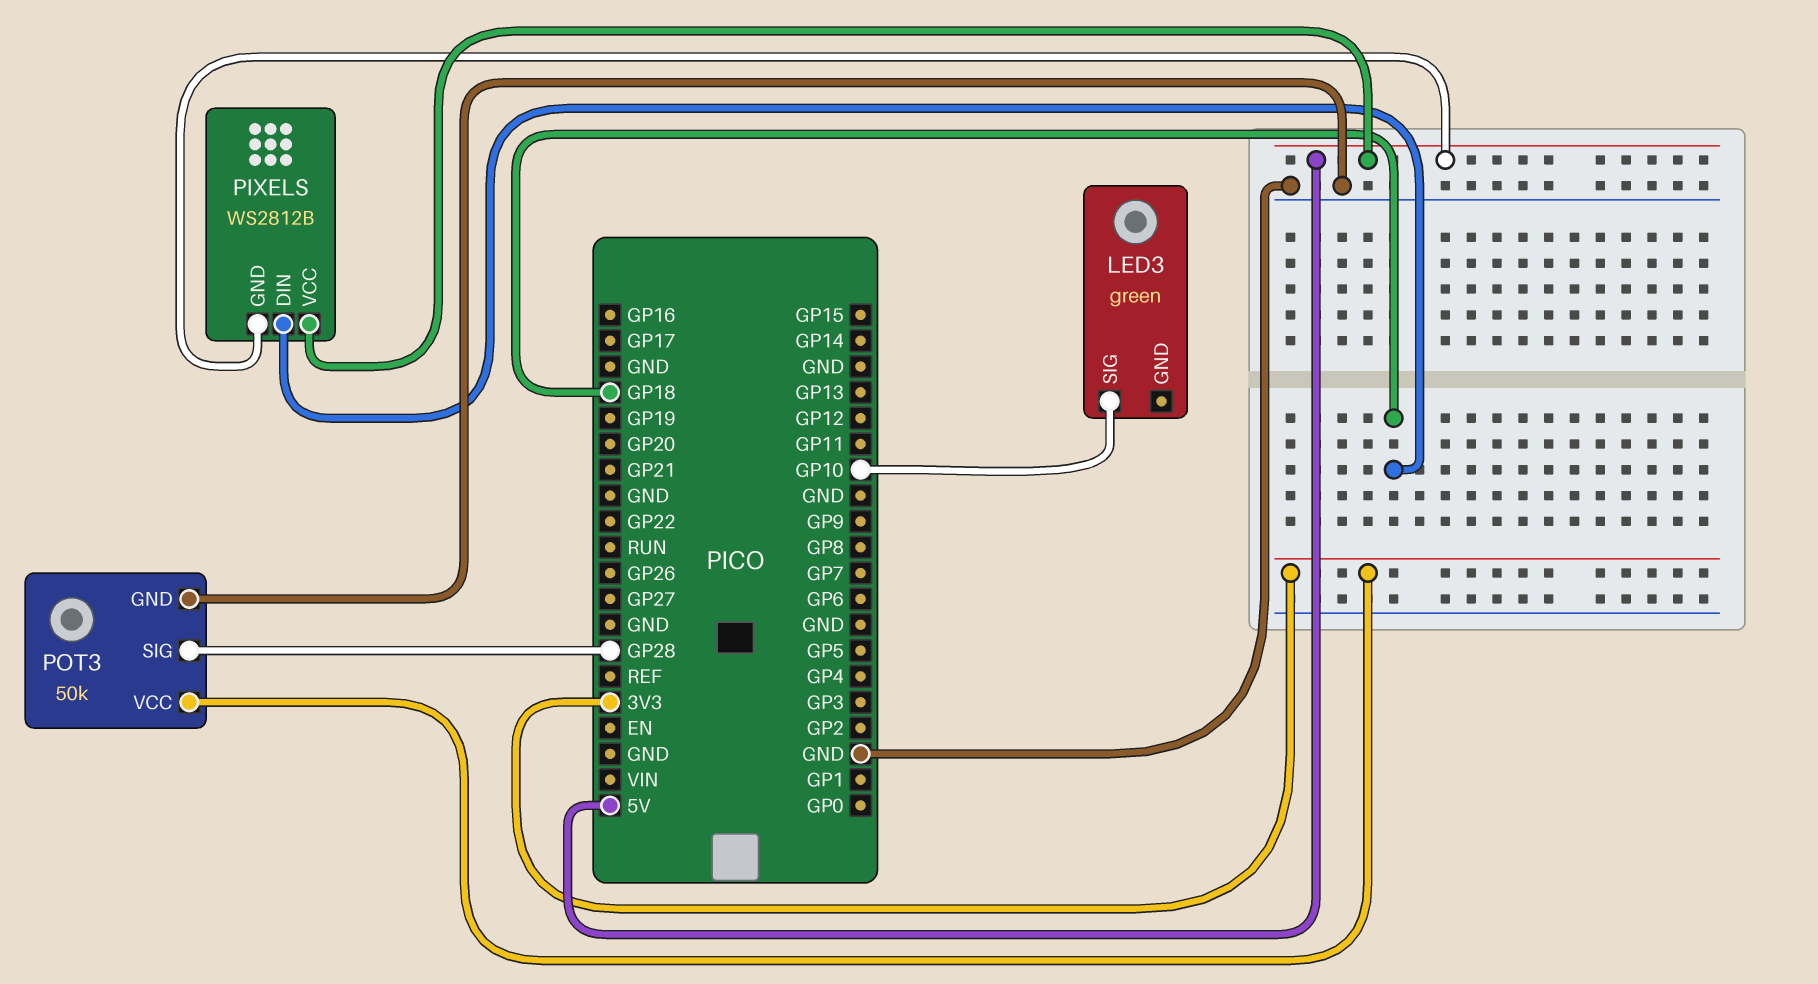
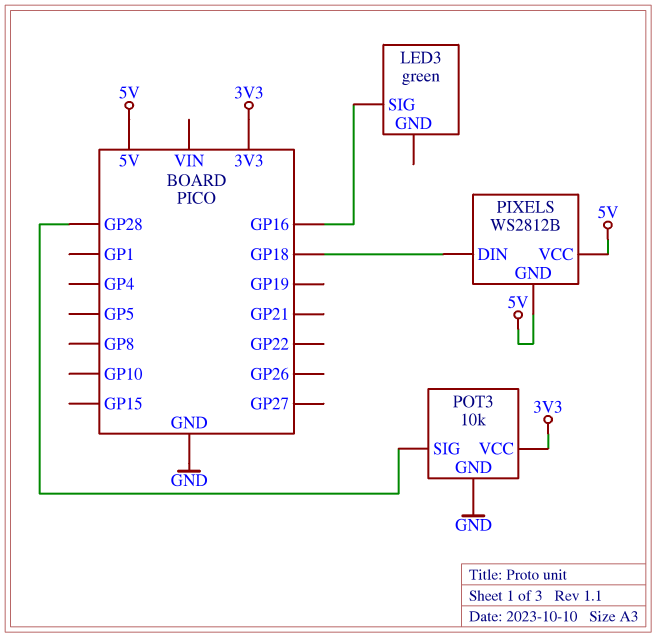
LED3 pin SIG: GP10 -> GP16
POT3: 50k -> 10k

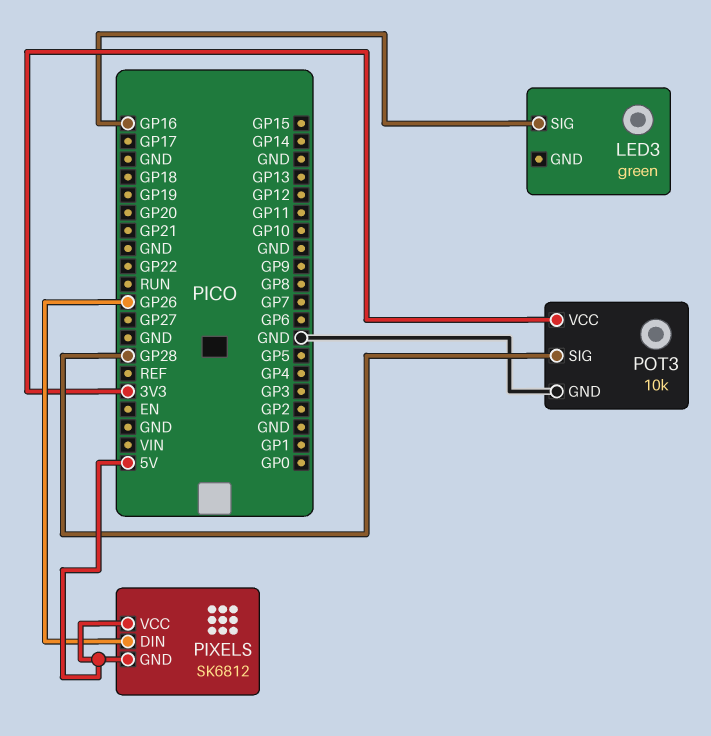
PIXELS: WS2812B -> SK6812
PIXELS pin DIN: GP18 -> GP26

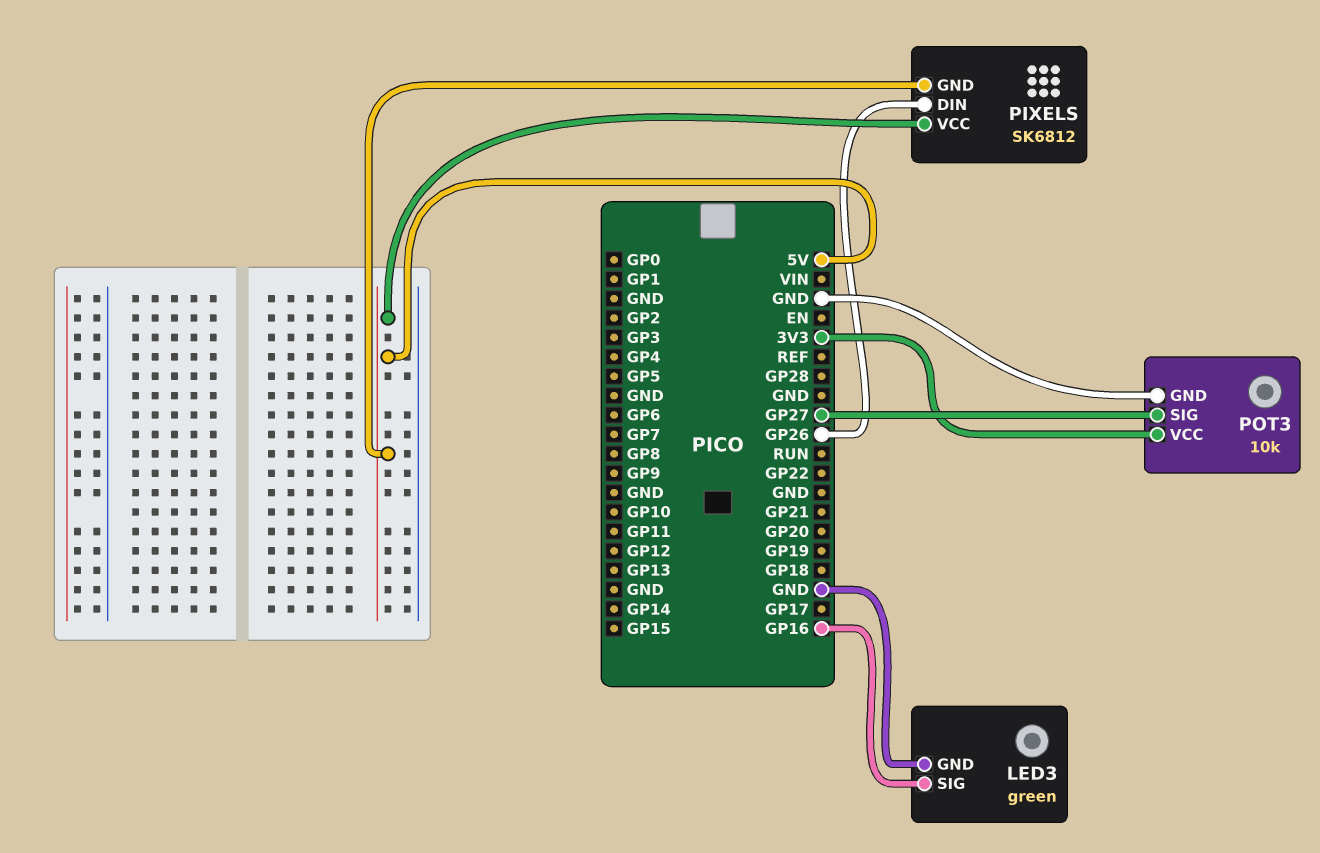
LED3 pin GND: none -> GND
POT3 pin SIG: GP28 -> GP27

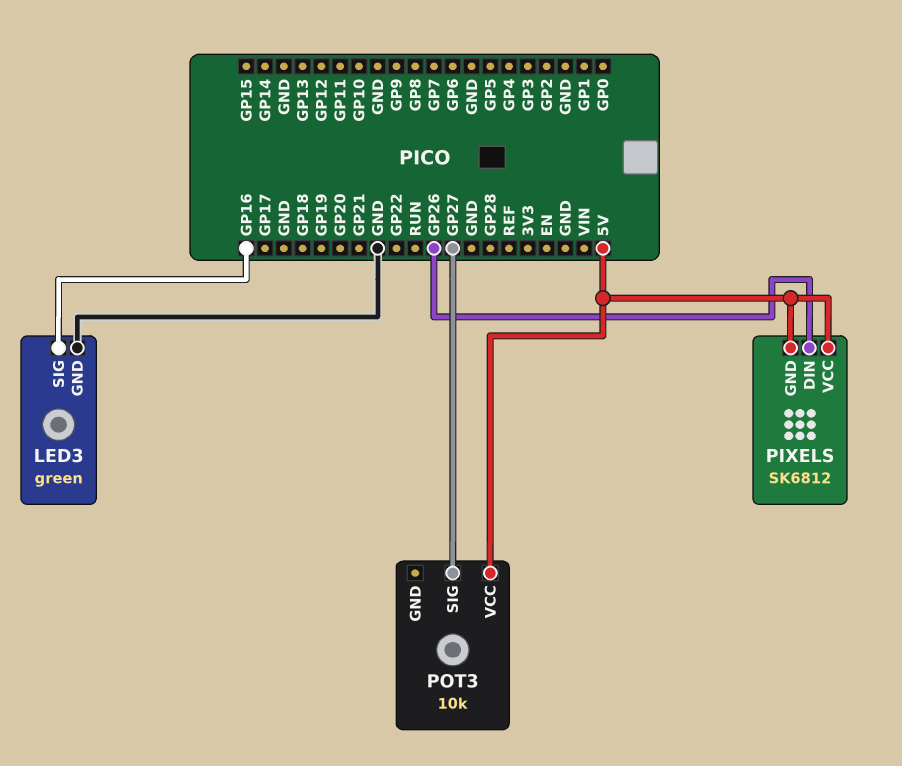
POT3 pin GND: GND -> none
POT3 pin VCC: 3V3 -> 5V

